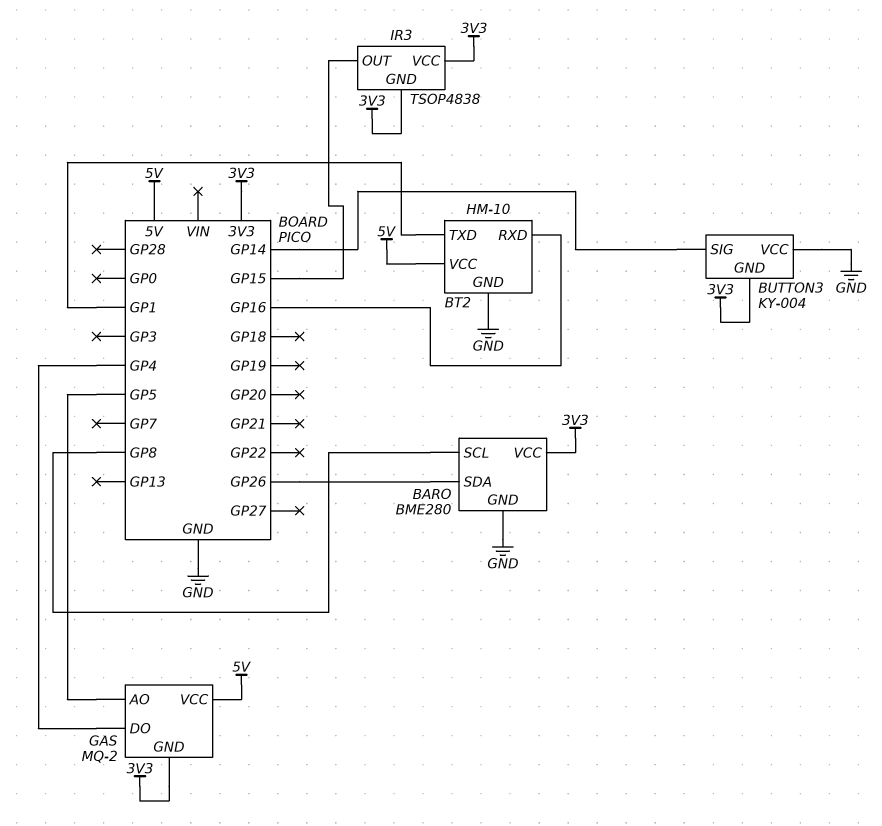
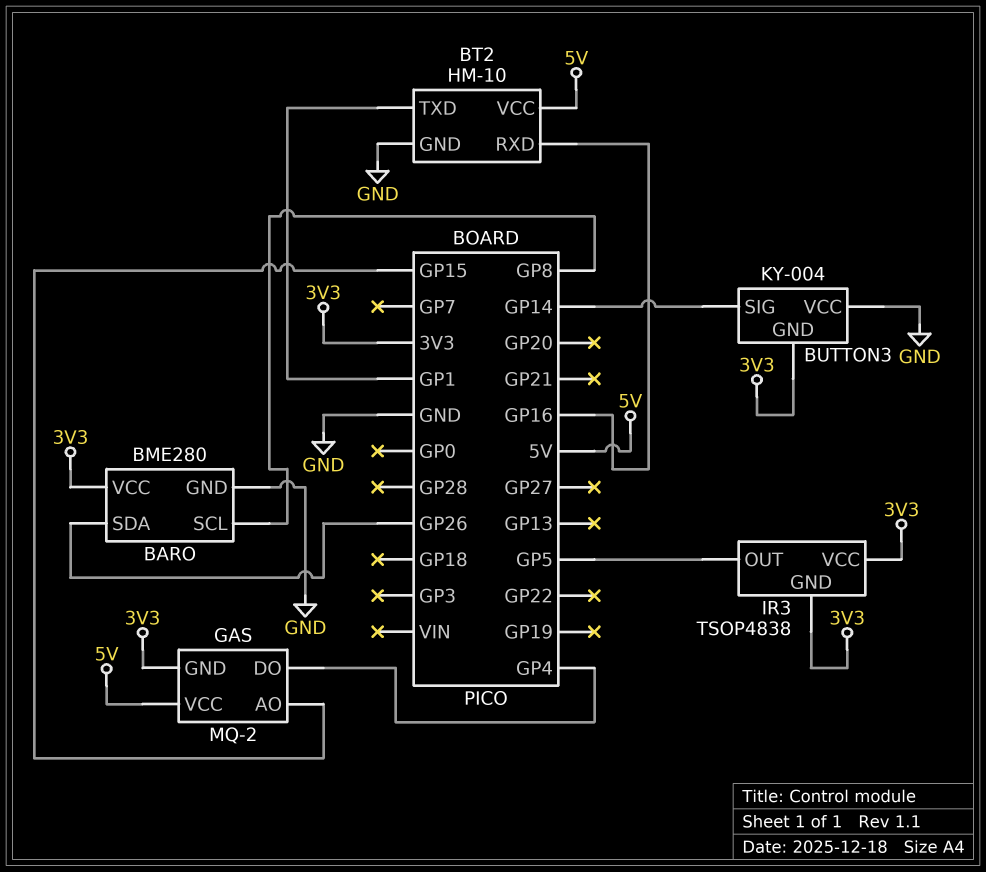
GAS pin AO: GP5 -> GP15
IR3 pin OUT: GP15 -> GP5

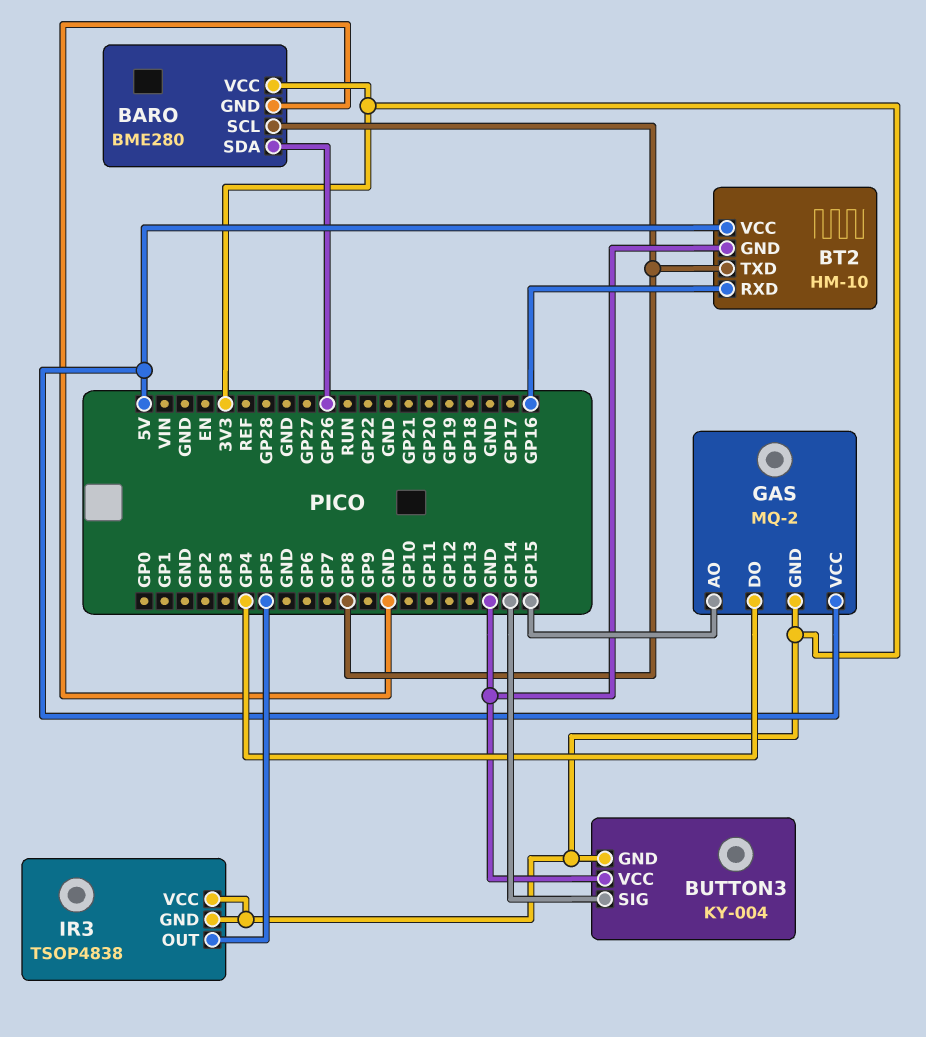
BT2 pin TXD: GP1 -> GP8

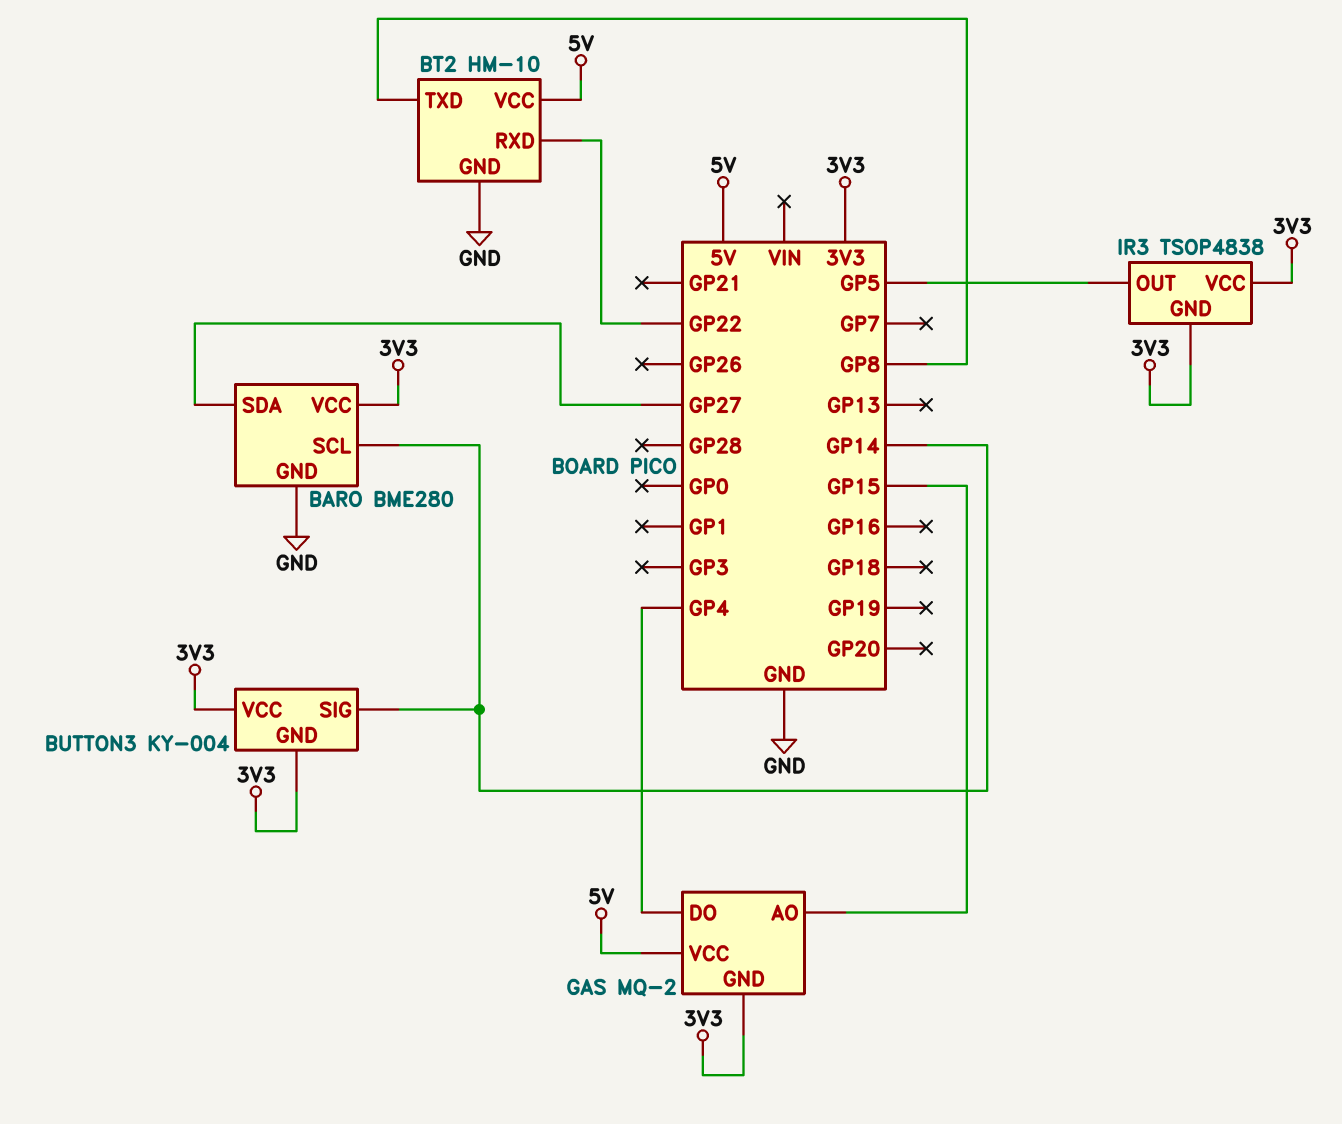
BARO pin SCL: GP8 -> GP14
BARO pin SDA: GP26 -> GP27
BT2 pin RXD: GP16 -> GP22
BUTTON3 pin VCC: GND -> 3V3

